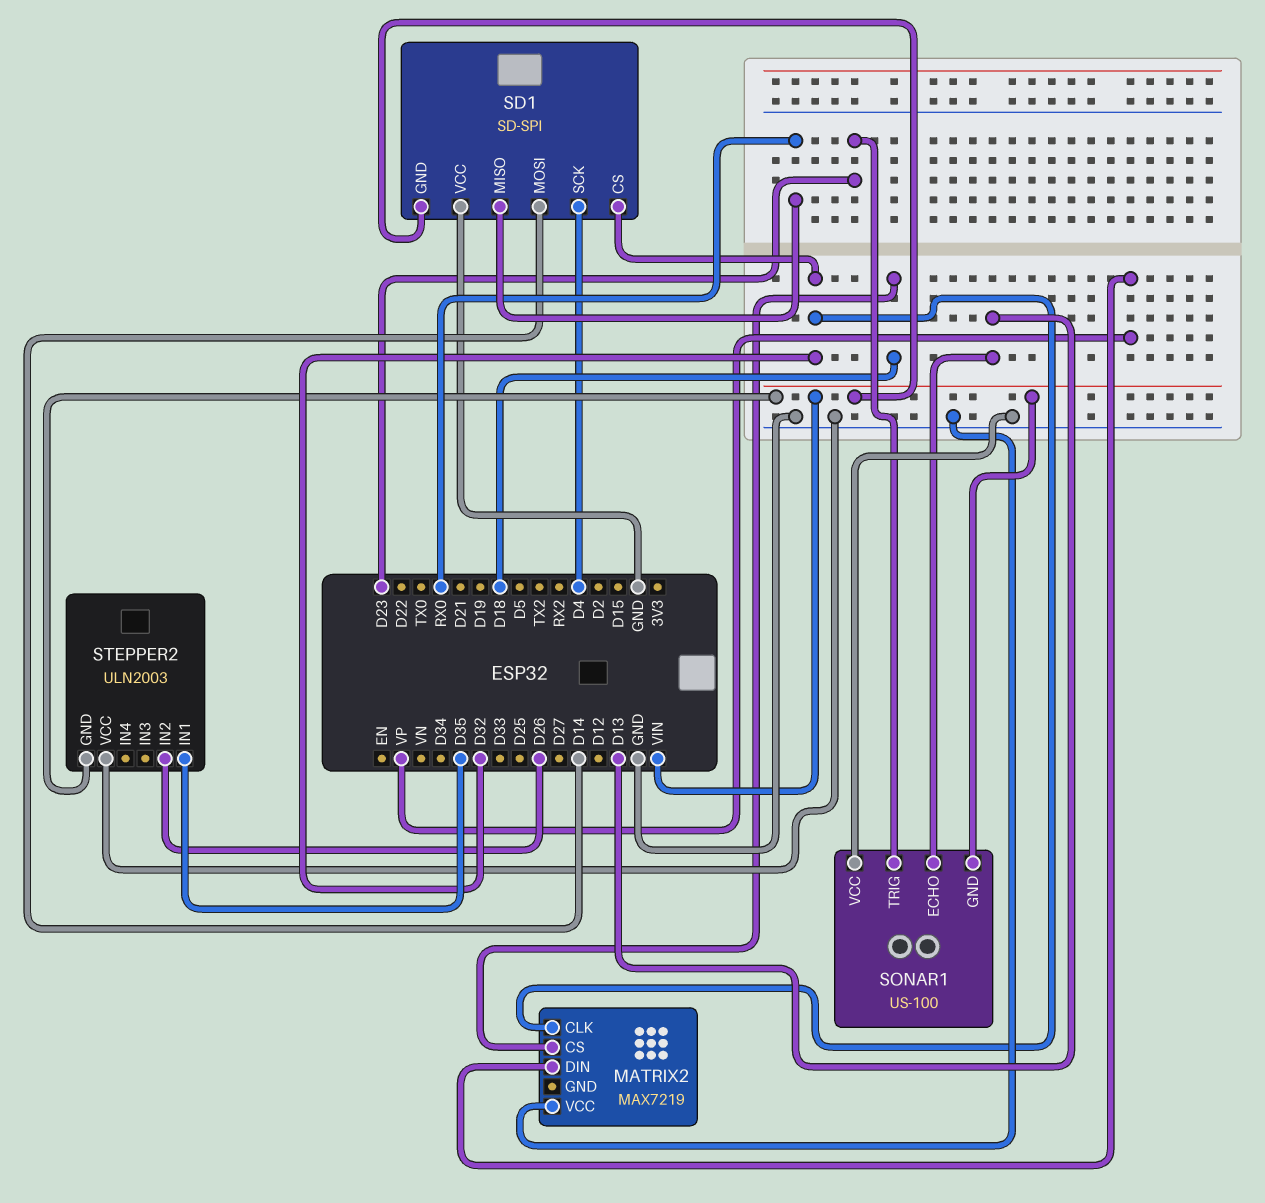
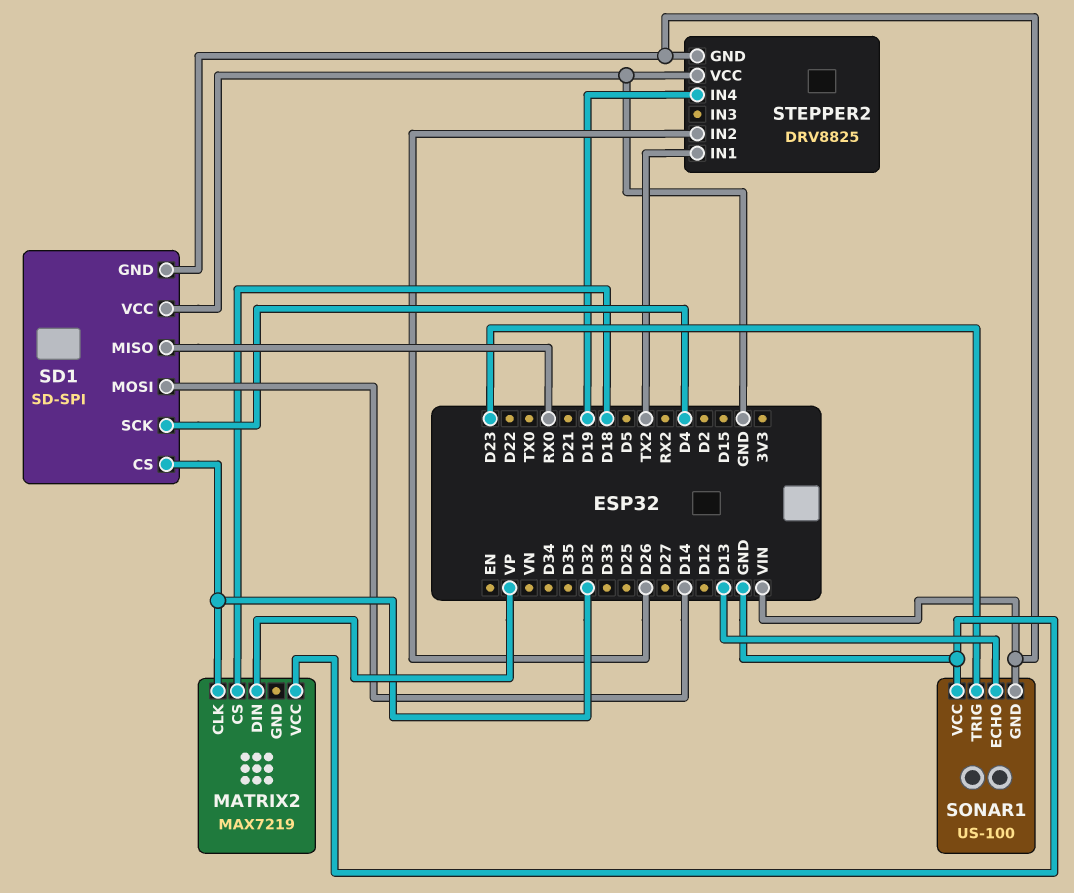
STEPPER2: ULN2003 -> DRV8825
STEPPER2 pin IN1: D35 -> TX2
STEPPER2 pin IN4: none -> D19

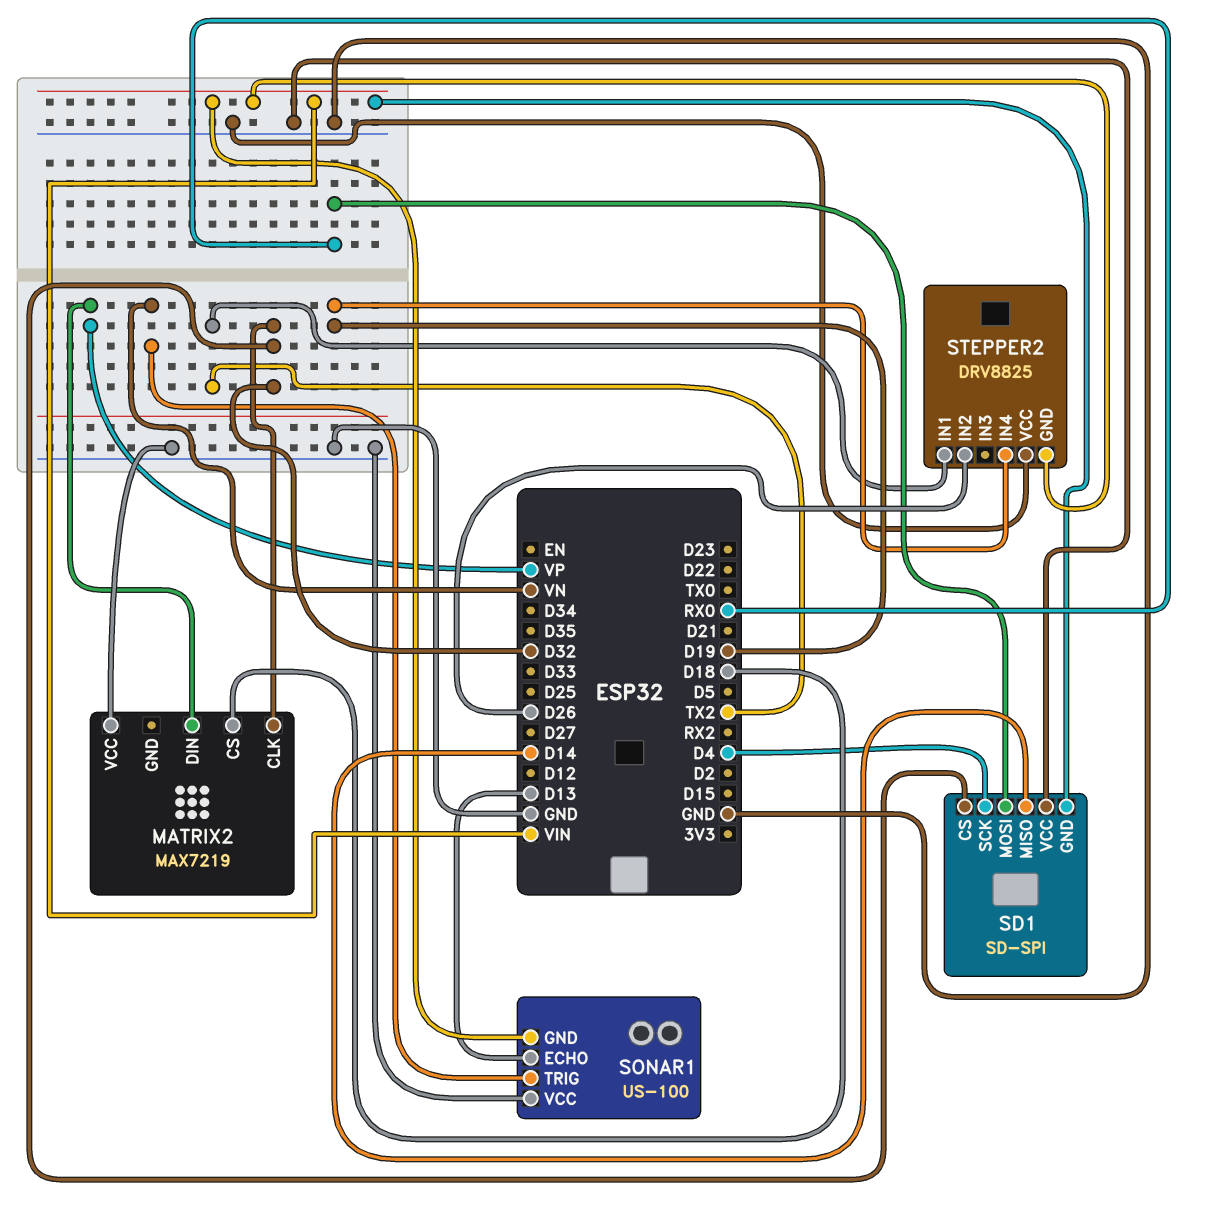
SD1 pin MISO: RX0 -> D14
SD1 pin MOSI: D14 -> RX0
SONAR1 pin TRIG: D23 -> VN

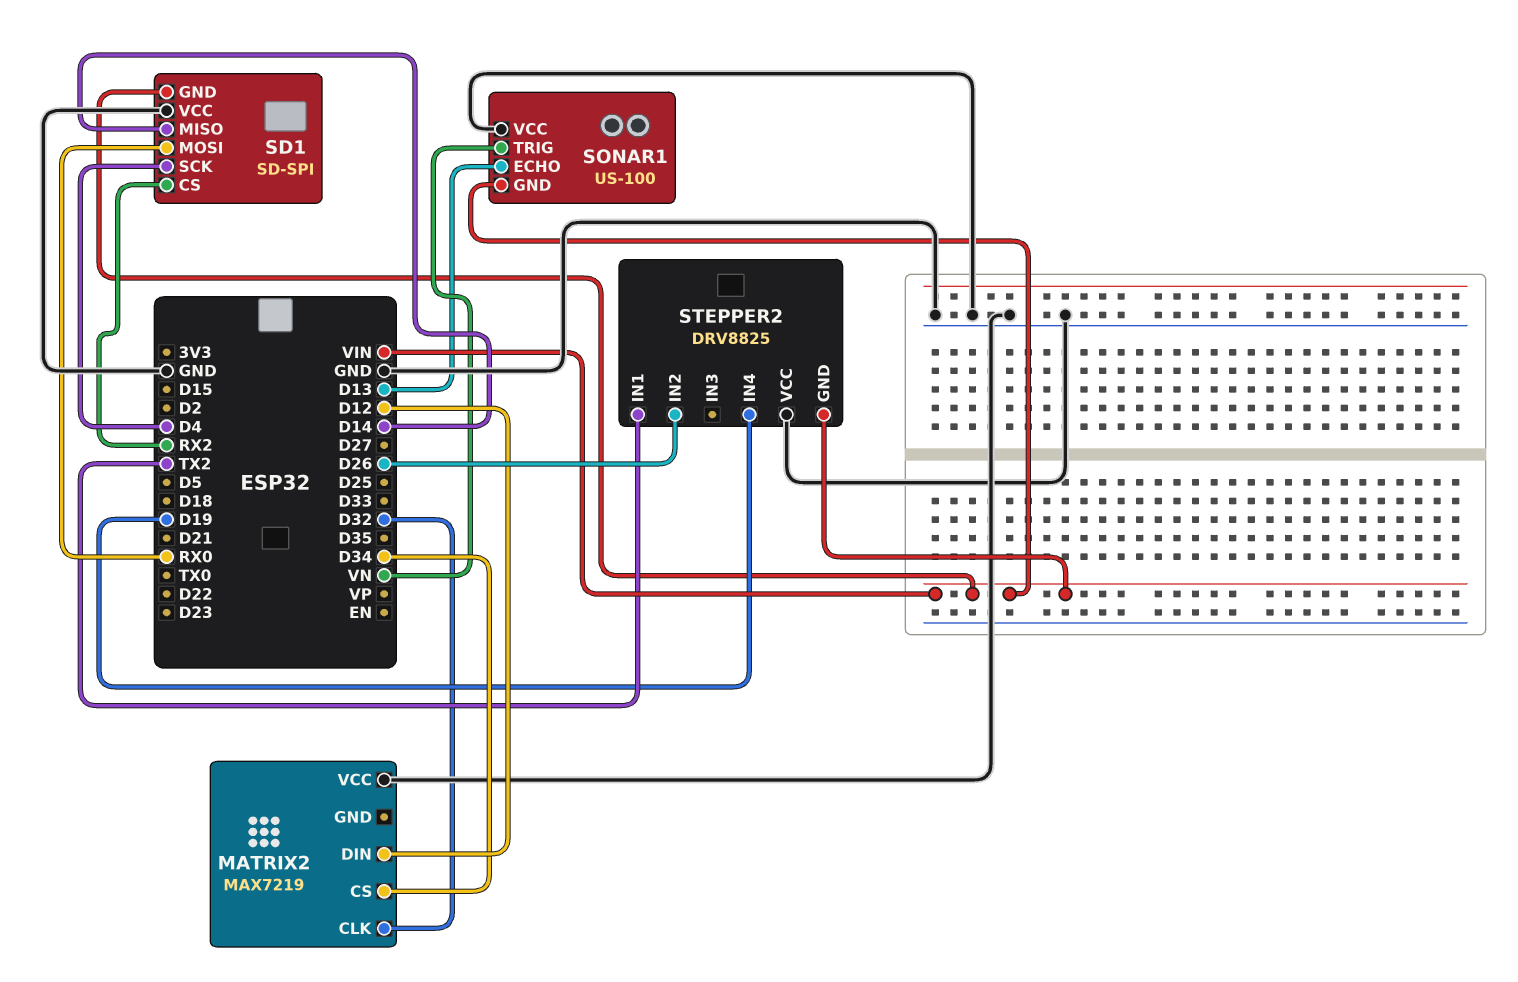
MATRIX2 pin CS: D18 -> D34
MATRIX2 pin DIN: VP -> D12
SD1 pin CS: D32 -> RX2

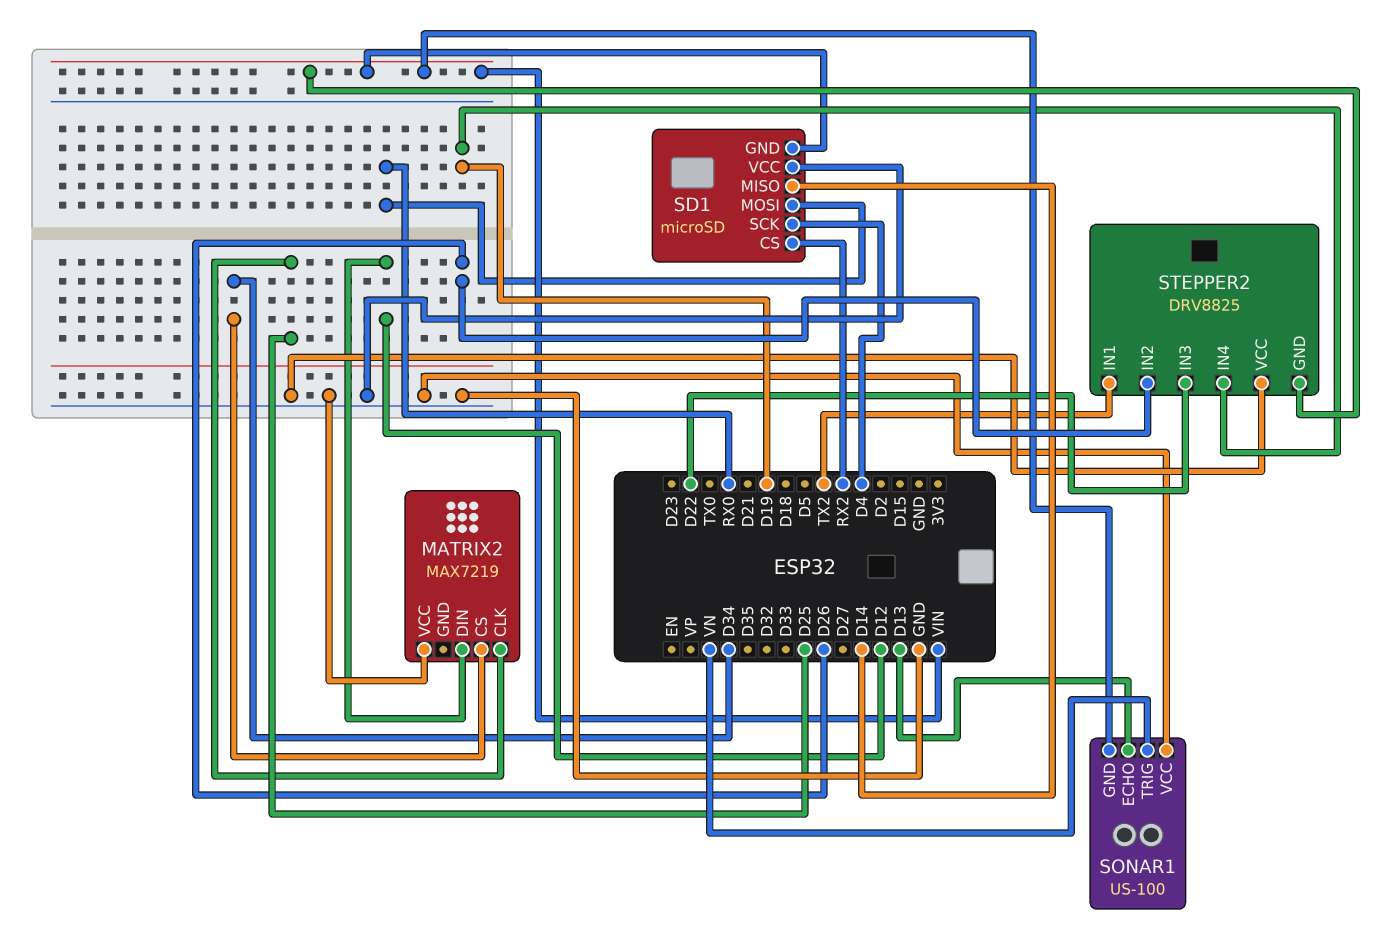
MATRIX2 pin CLK: D32 -> D25
SD1: SD-SPI -> microSD
STEPPER2 pin IN3: none -> D22

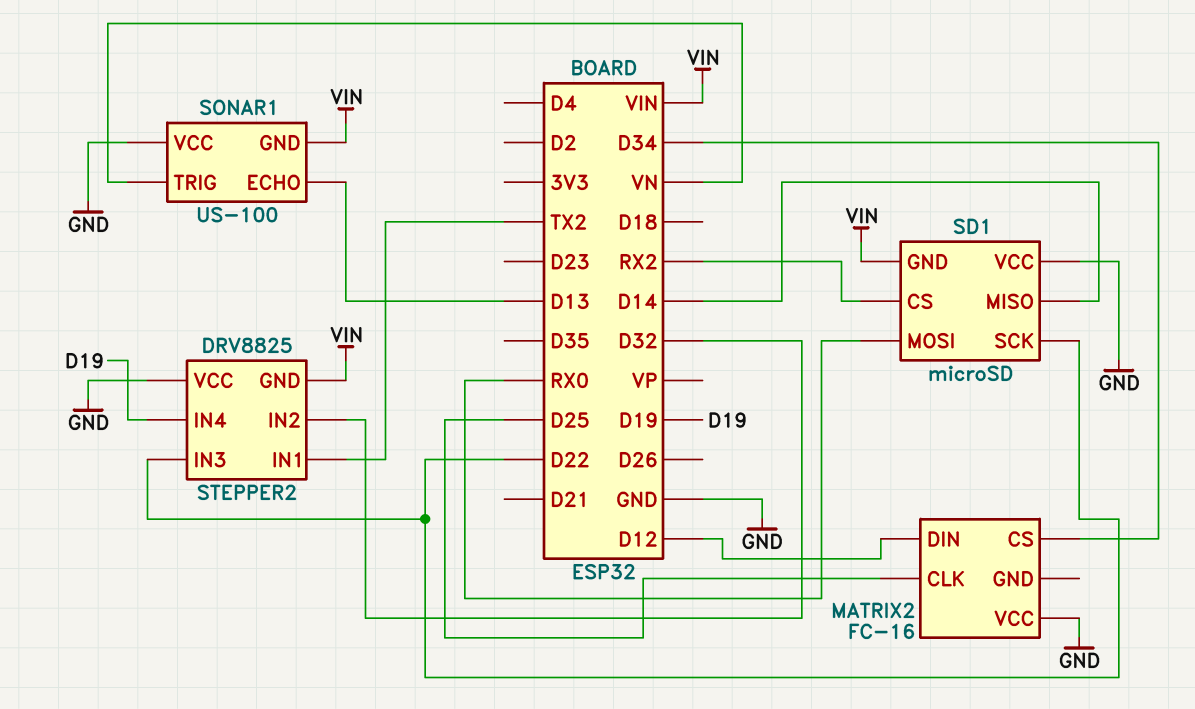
MATRIX2: MAX7219 -> FC-16
SD1 pin SCK: D4 -> D22
STEPPER2 pin IN2: D26 -> D32

